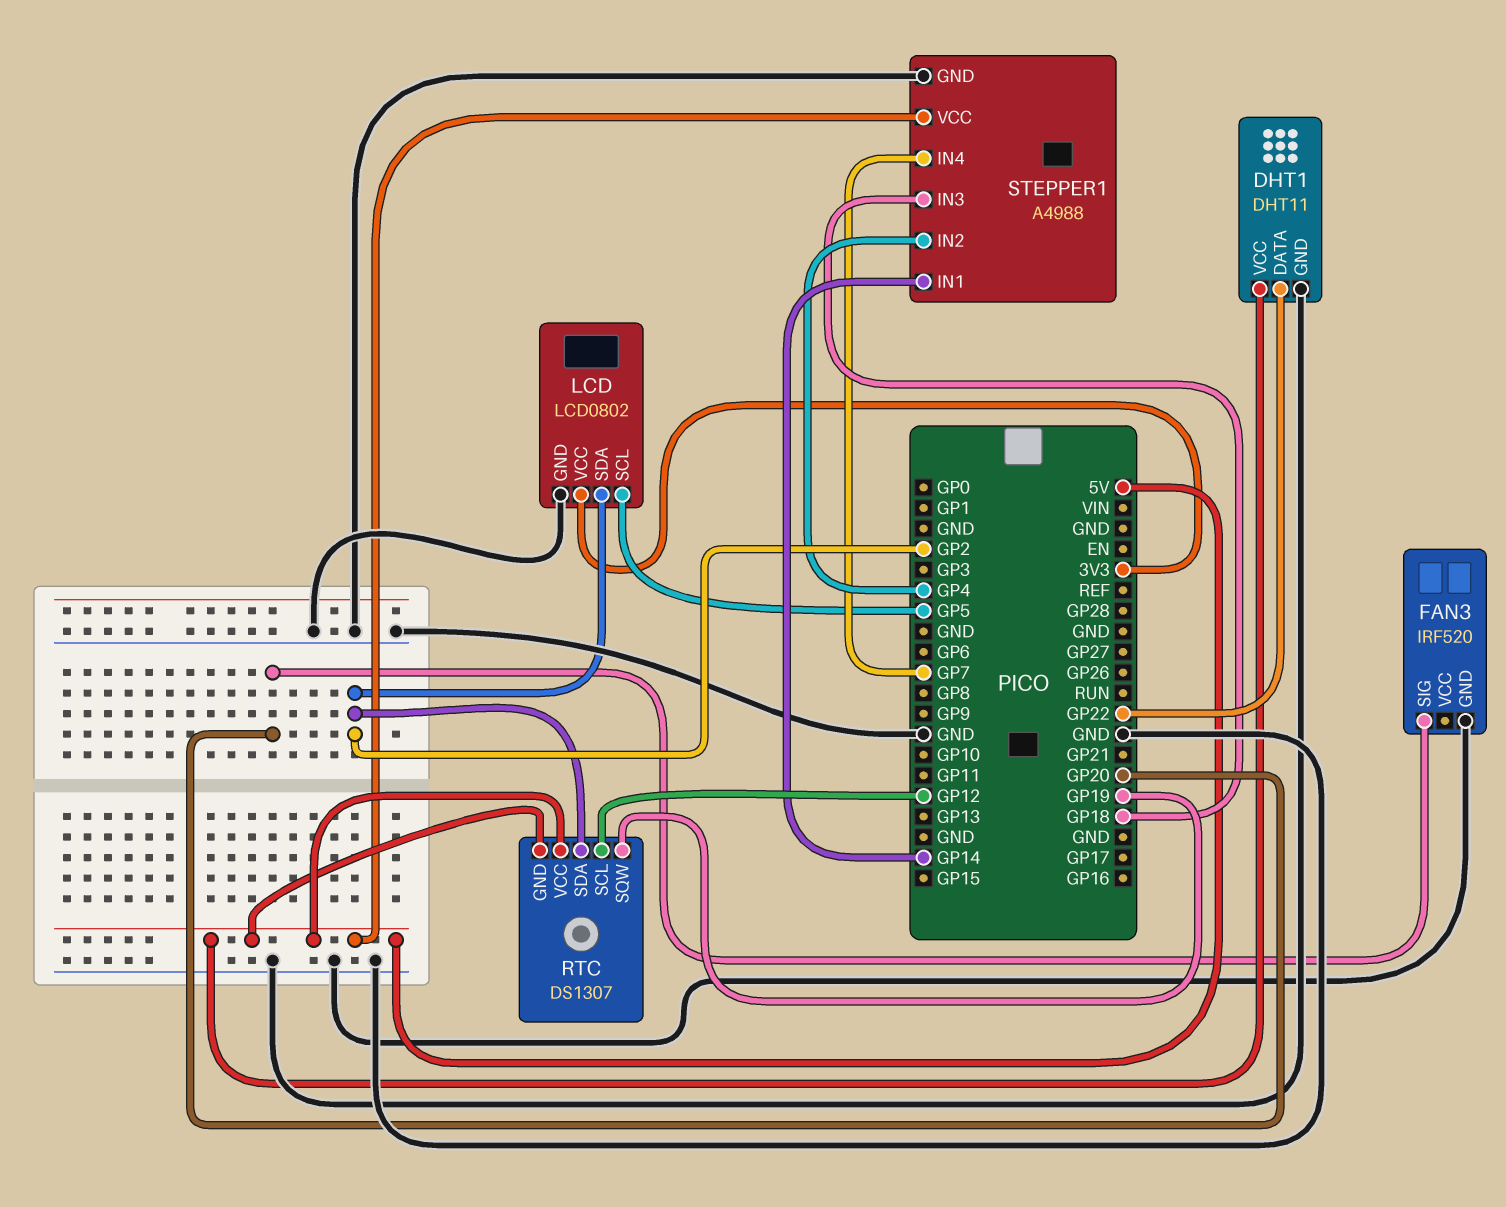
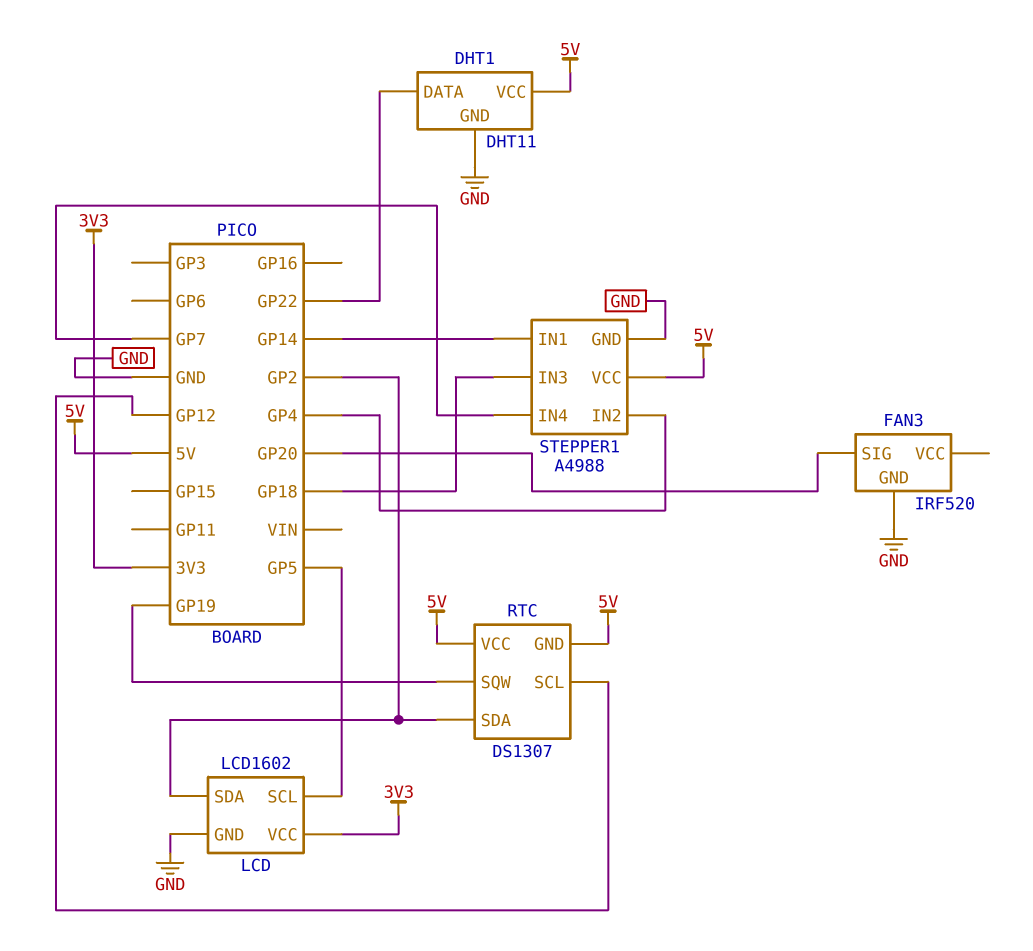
LCD: LCD0802 -> LCD1602

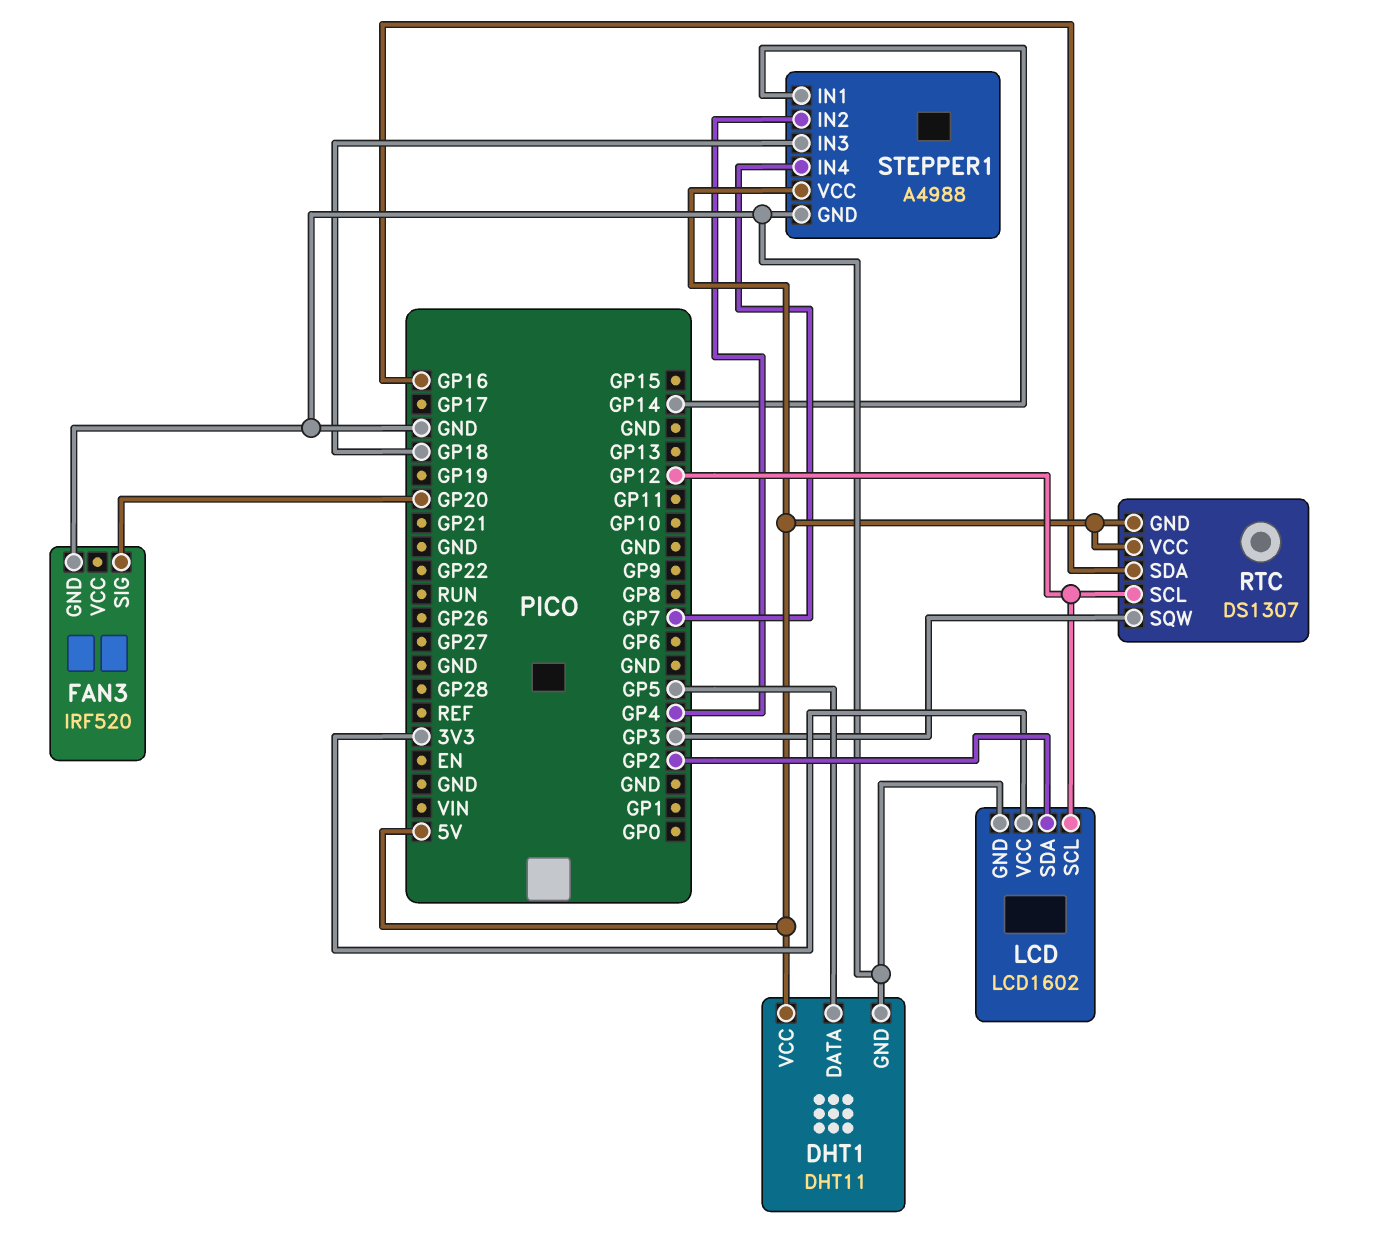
DHT1 pin DATA: GP22 -> GP5
LCD pin SCL: GP5 -> GP12
RTC pin SDA: GP2 -> GP16
RTC pin SQW: GP19 -> GP3

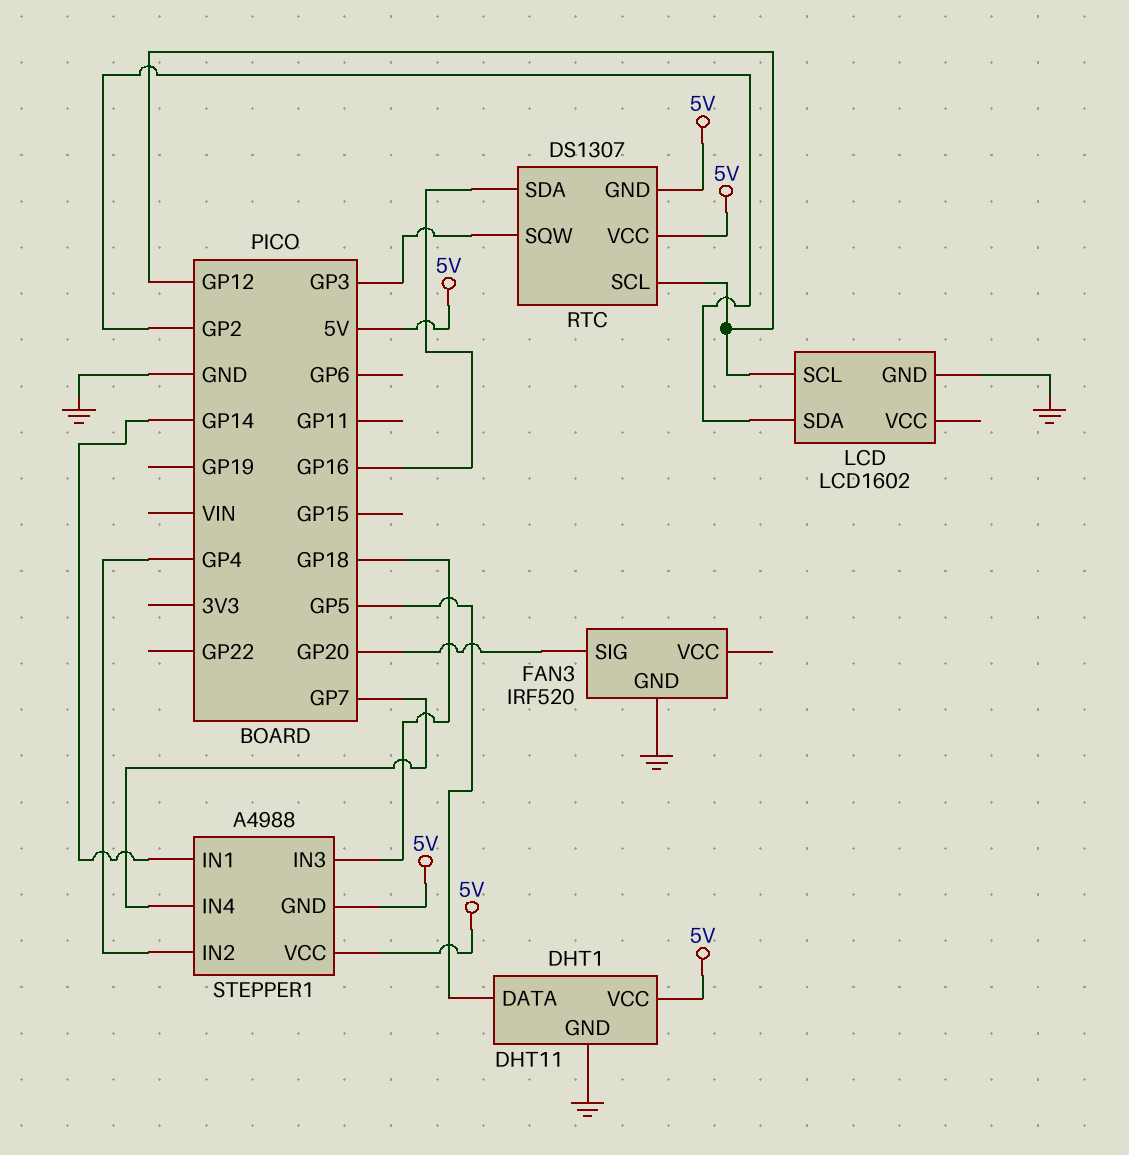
LCD pin VCC: 3V3 -> none
STEPPER1 pin GND: GND -> 5V

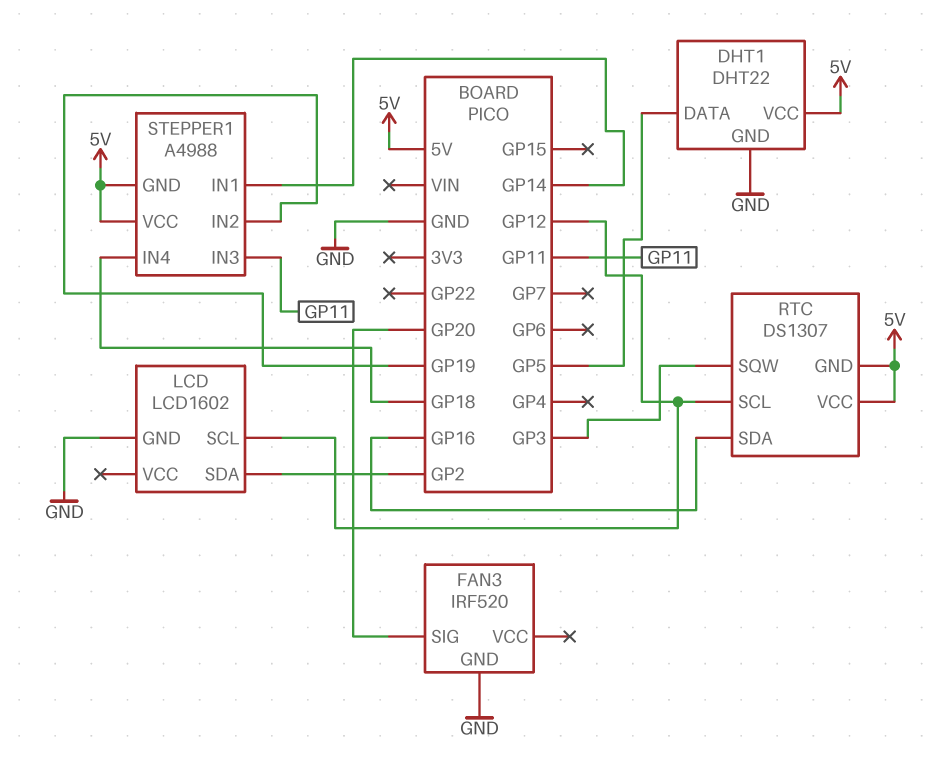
DHT1: DHT11 -> DHT22
STEPPER1 pin IN2: GP4 -> GP19
STEPPER1 pin IN3: GP18 -> GP11
STEPPER1 pin IN4: GP7 -> GP18

